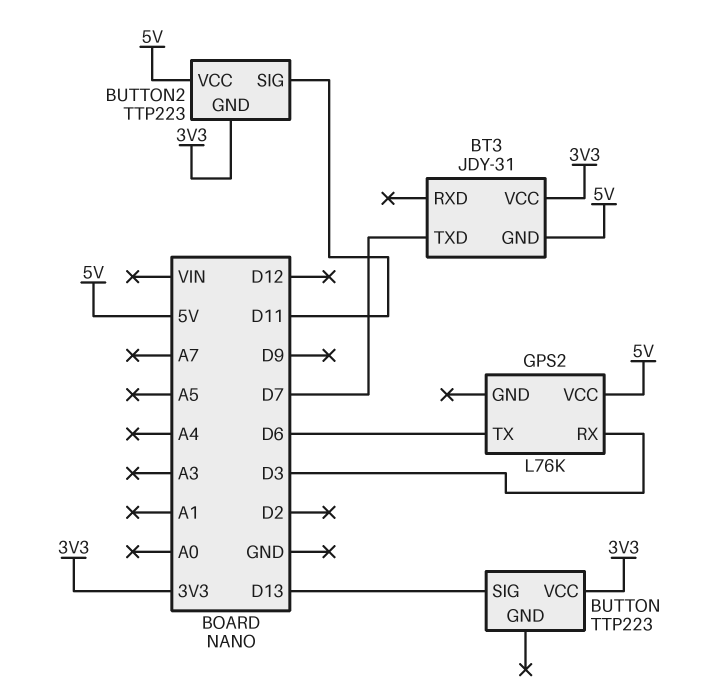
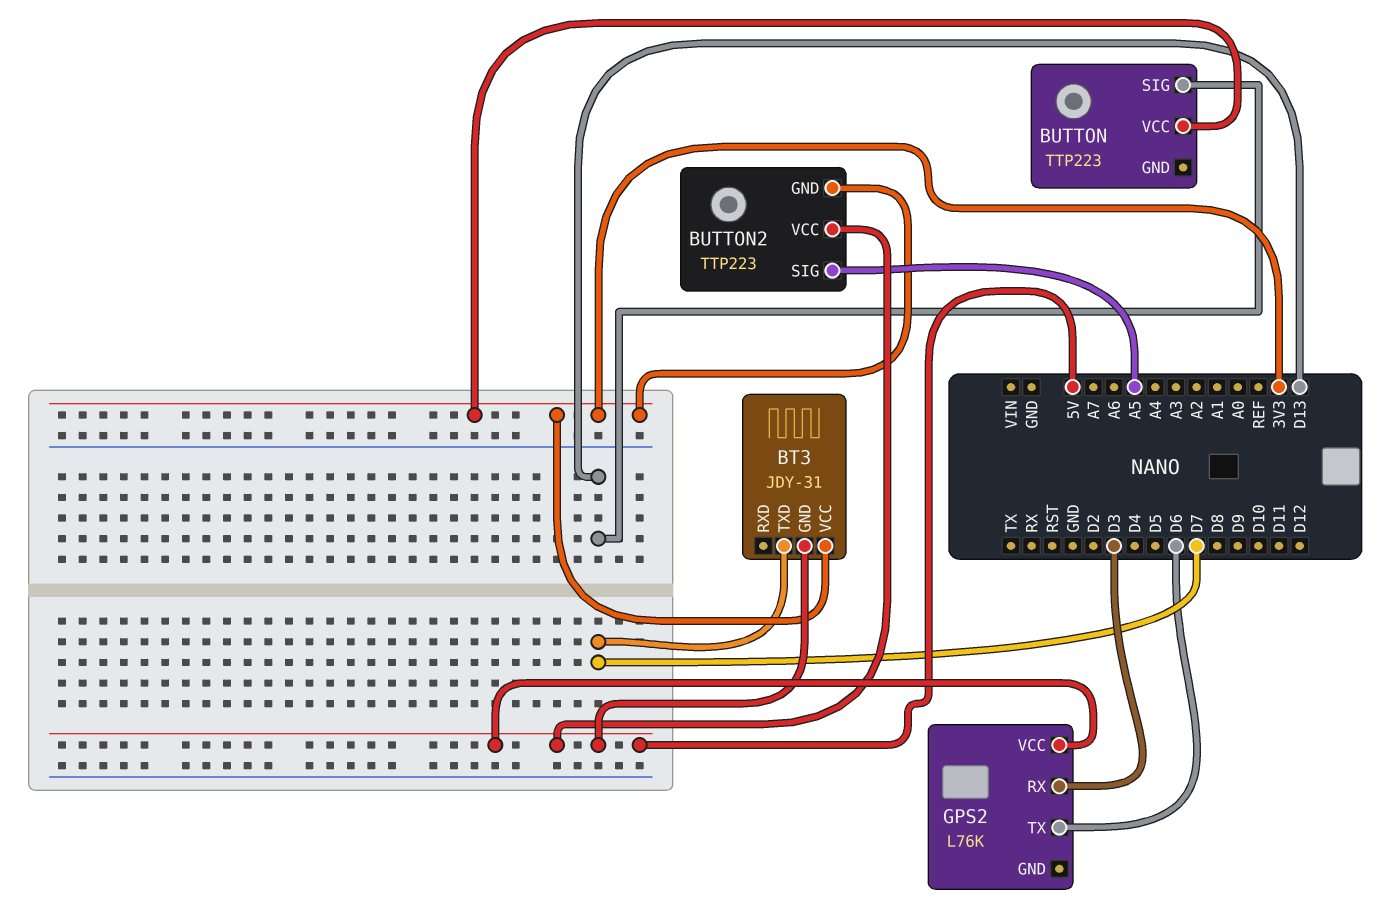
BUTTON2 pin SIG: D11 -> A5

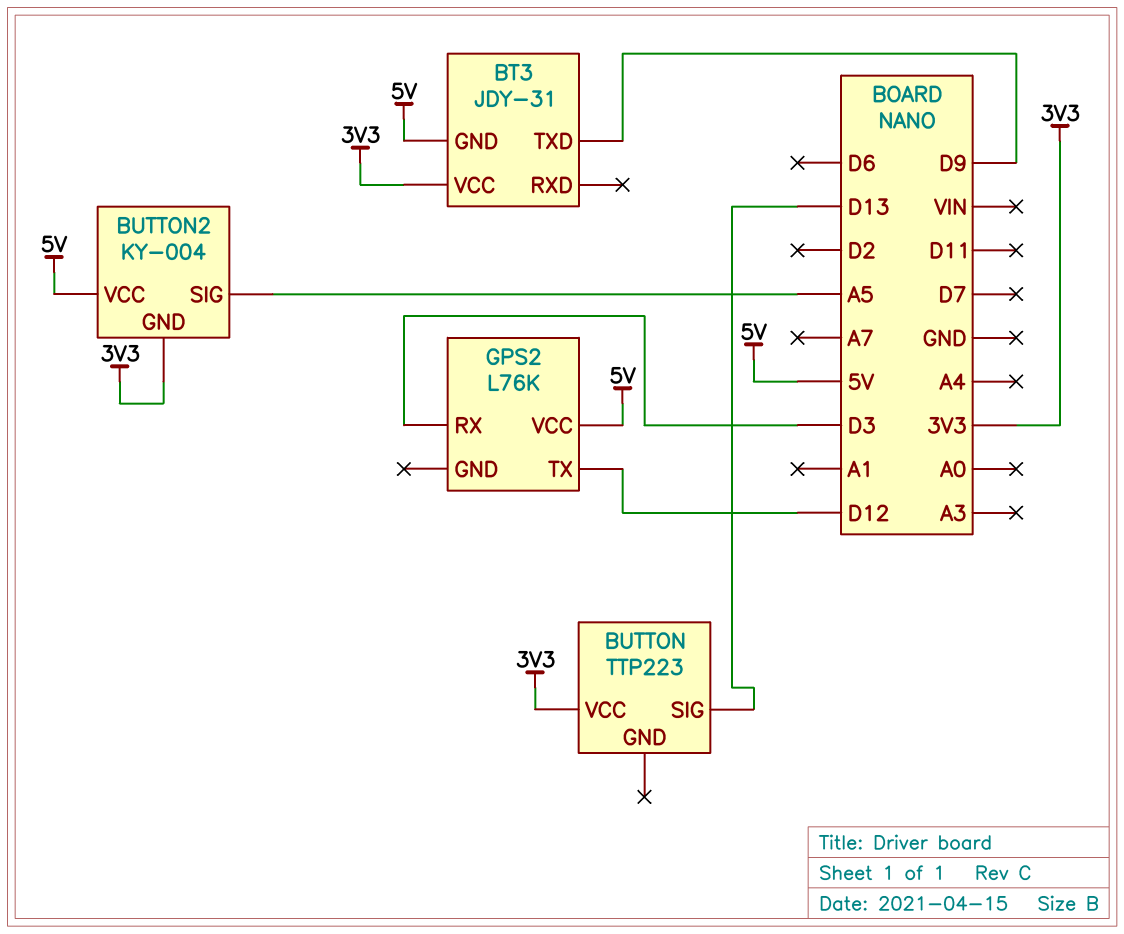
BT3 pin TXD: D7 -> D9
BUTTON2: TTP223 -> KY-004
GPS2 pin TX: D6 -> D12

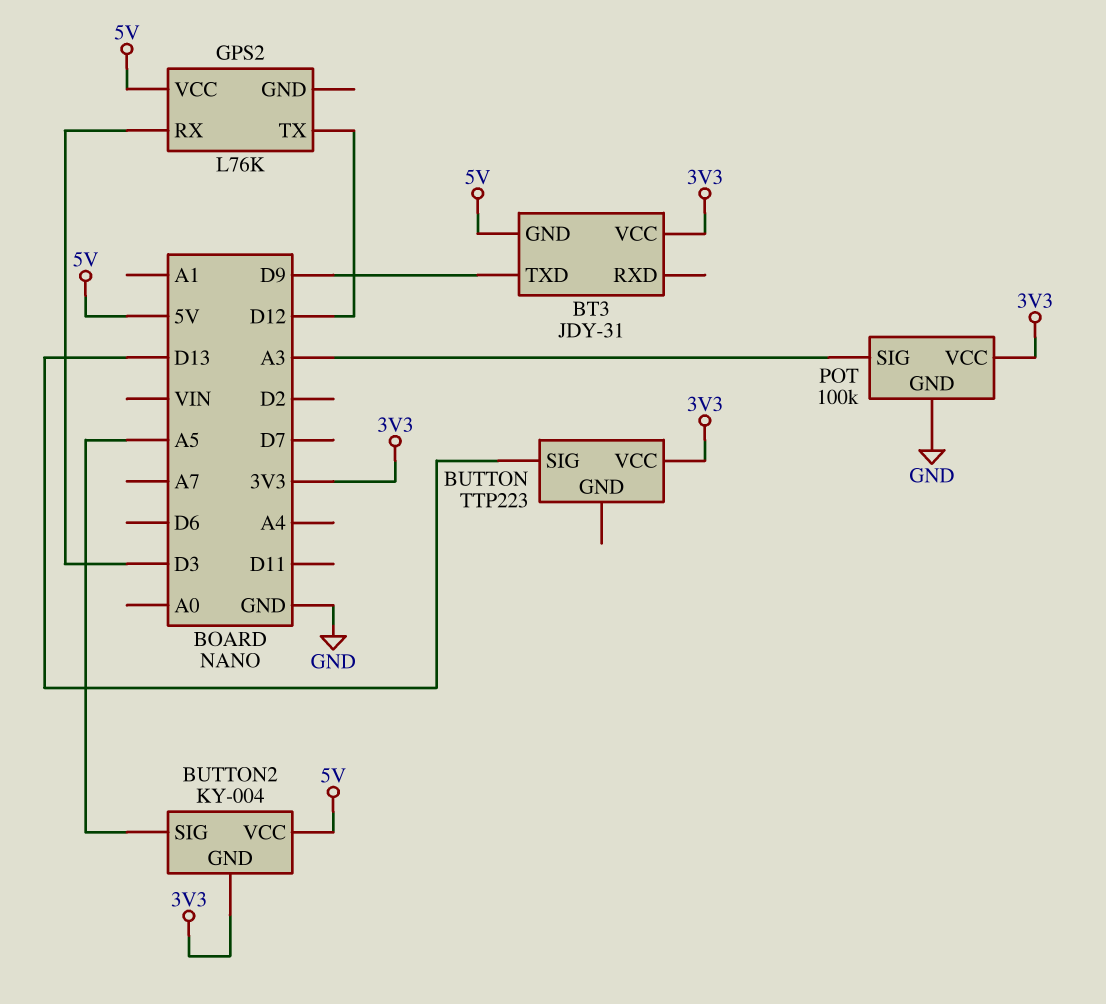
POT: none -> 100k
POT pin GND: none -> GND
POT pin SIG: none -> A3
POT pin VCC: none -> 3V3

